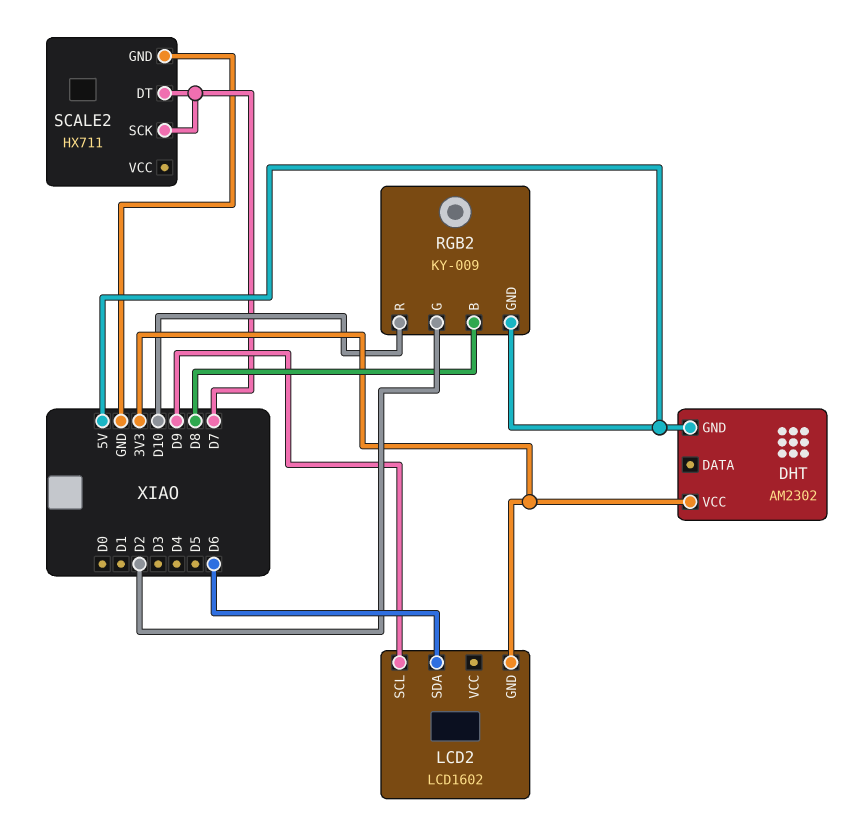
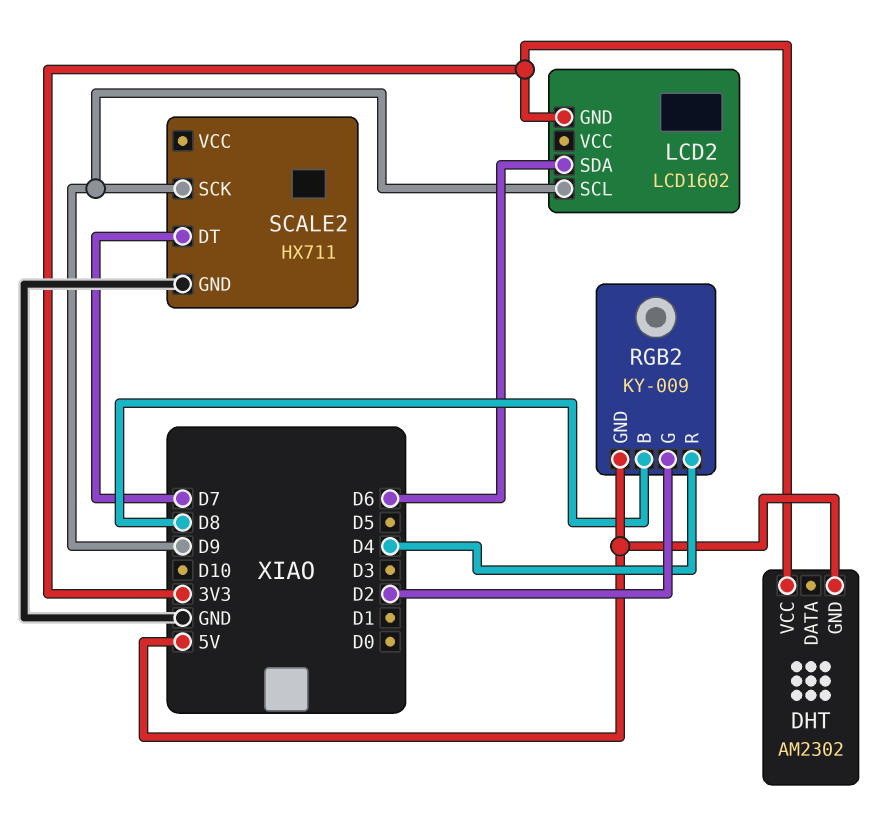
RGB2 pin R: D10 -> D4
SCALE2 pin SCK: D7 -> D9

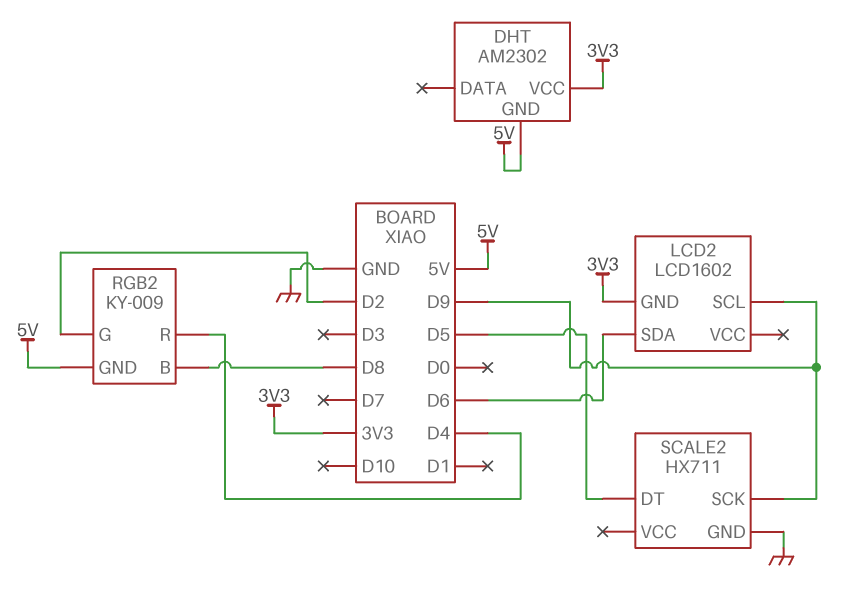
SCALE2 pin DT: D7 -> D5

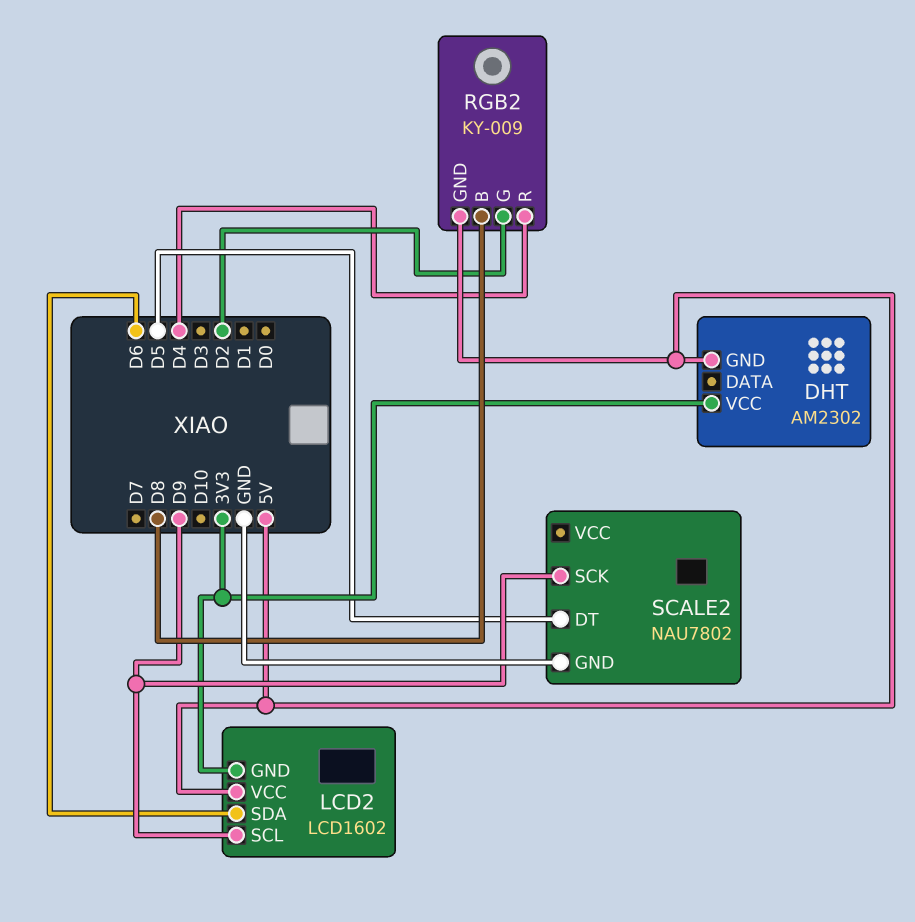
LCD2 pin VCC: none -> 5V
SCALE2: HX711 -> NAU7802

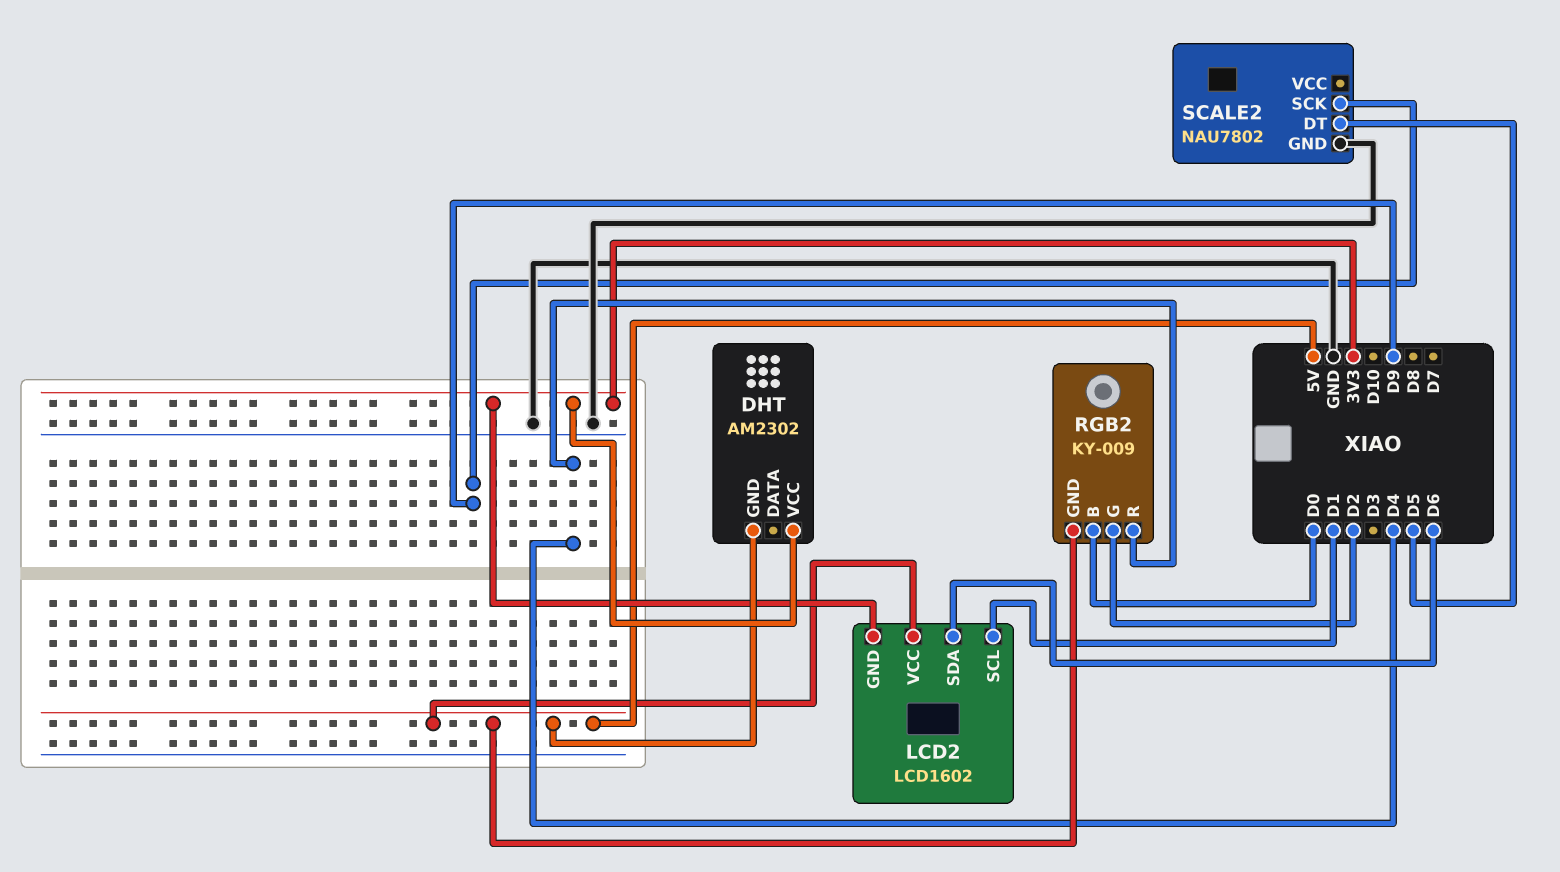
LCD2 pin SCL: D9 -> D1
RGB2 pin B: D8 -> D0

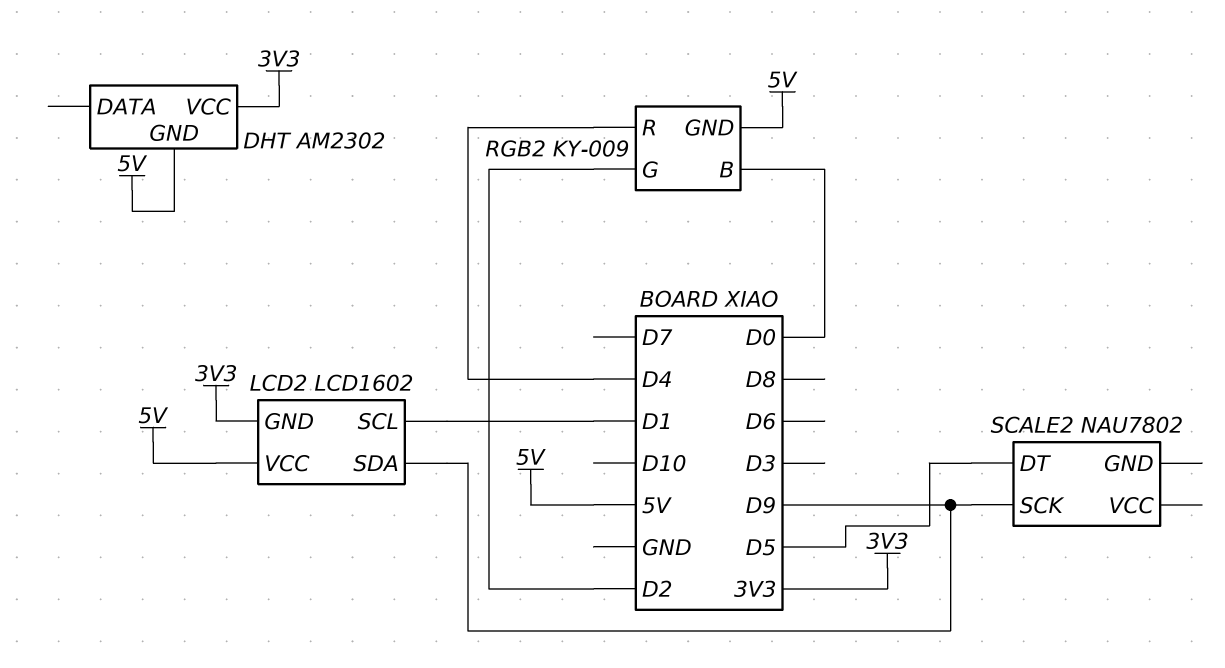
LCD2 pin SDA: D6 -> D9
SCALE2 pin GND: GND -> none

